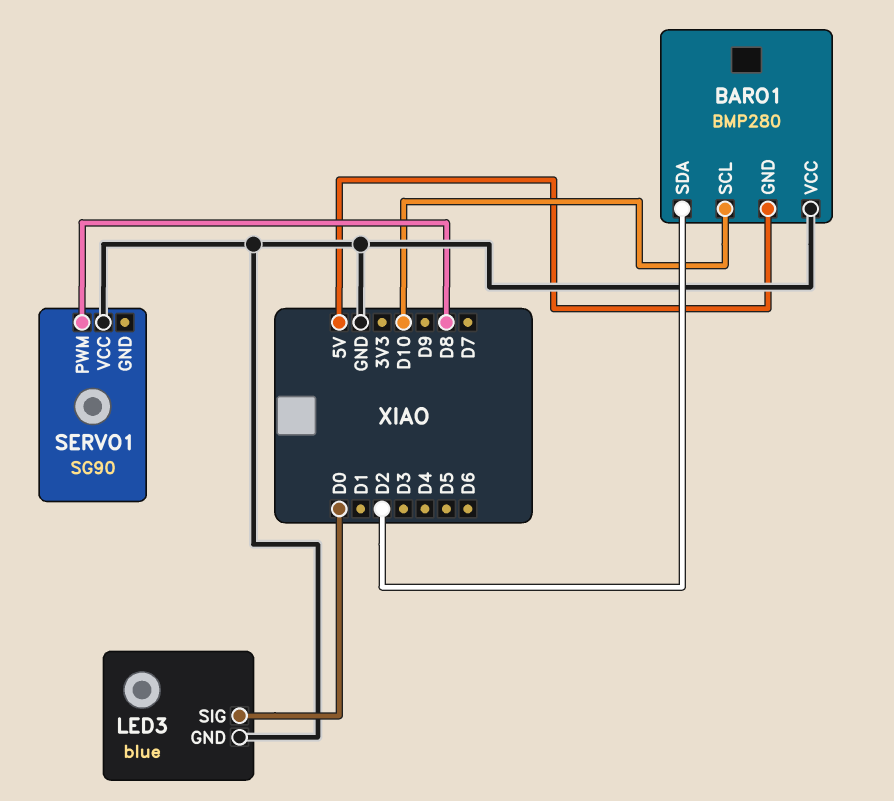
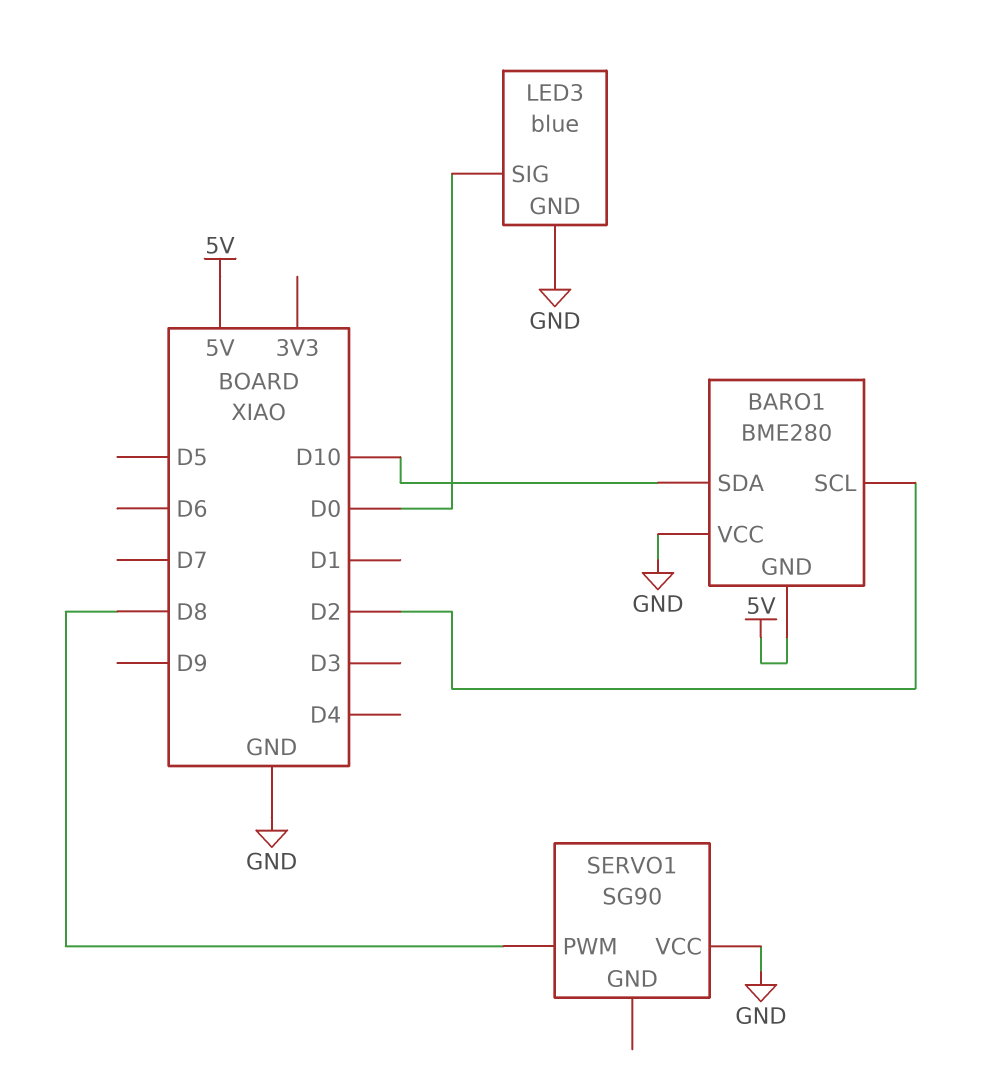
BARO1: BMP280 -> BME280
BARO1 pin SCL: D10 -> D2
BARO1 pin SDA: D2 -> D10

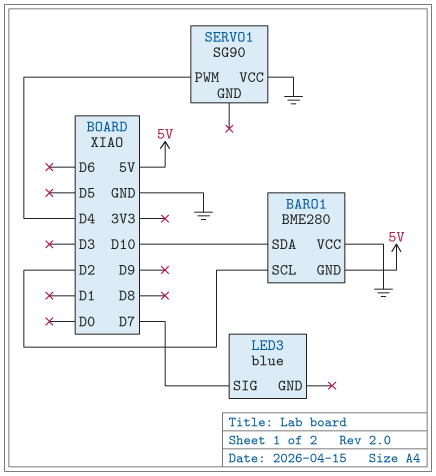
LED3 pin GND: GND -> none
LED3 pin SIG: D0 -> D7
SERVO1 pin PWM: D8 -> D4

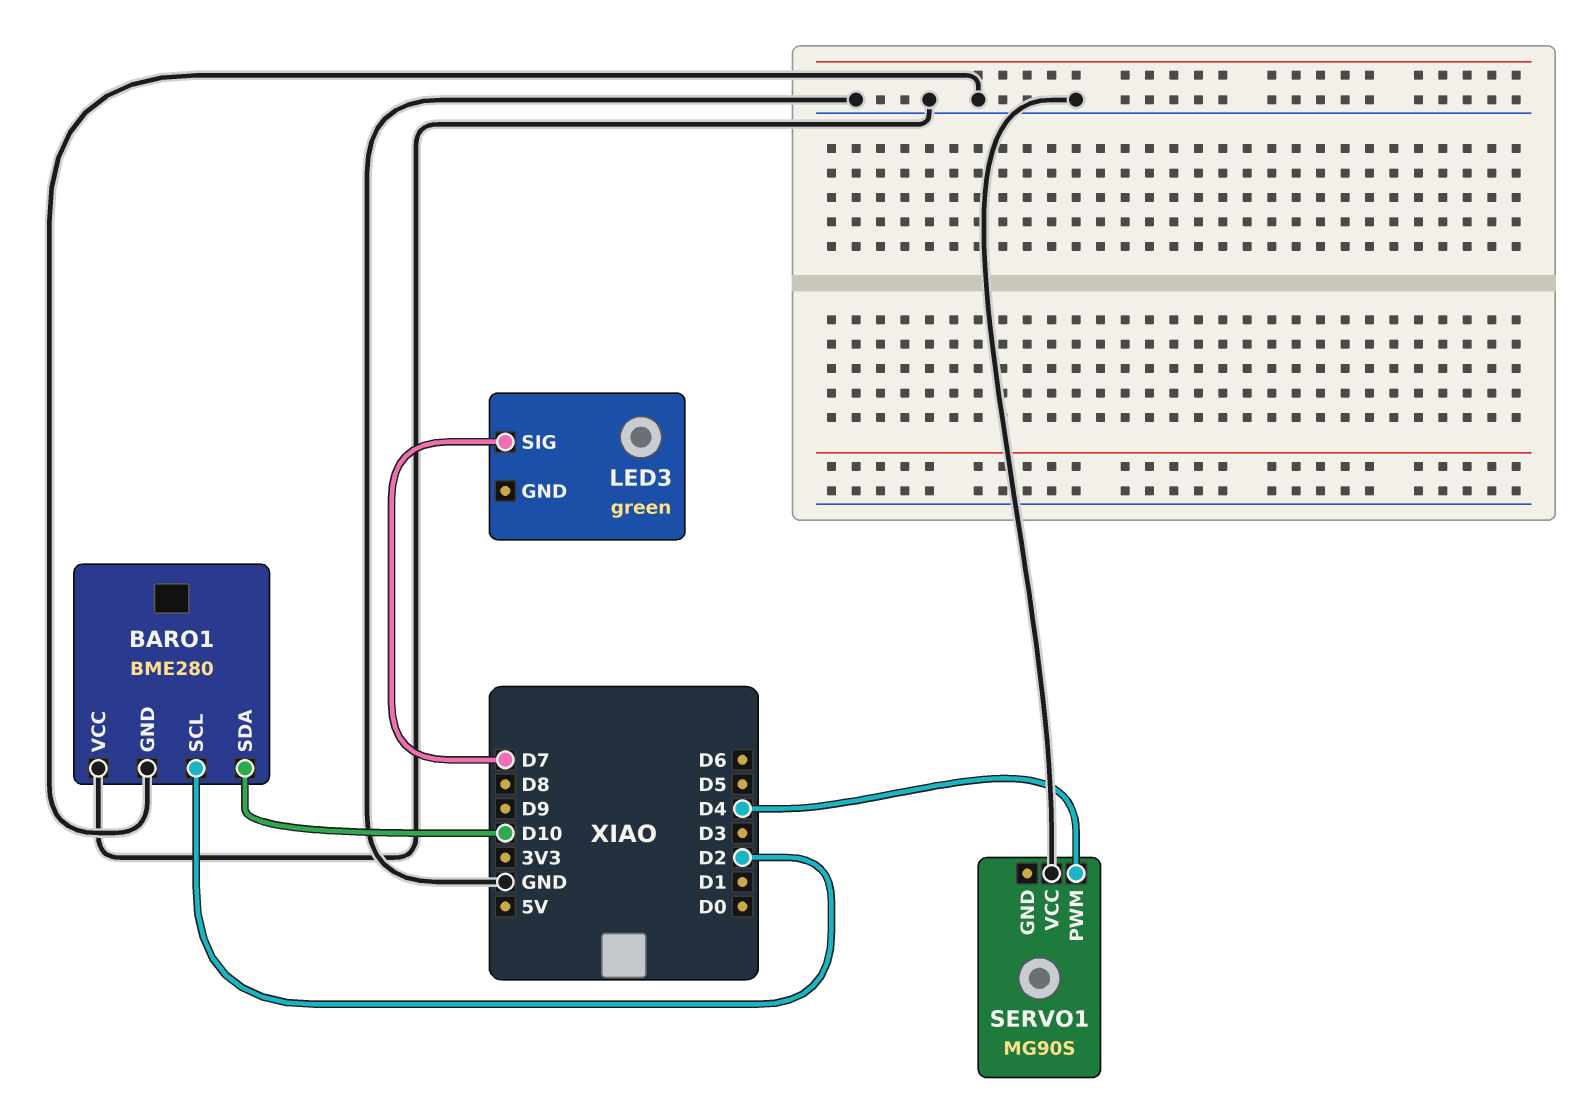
BARO1 pin GND: 5V -> GND
LED3: blue -> green
SERVO1: SG90 -> MG90S

